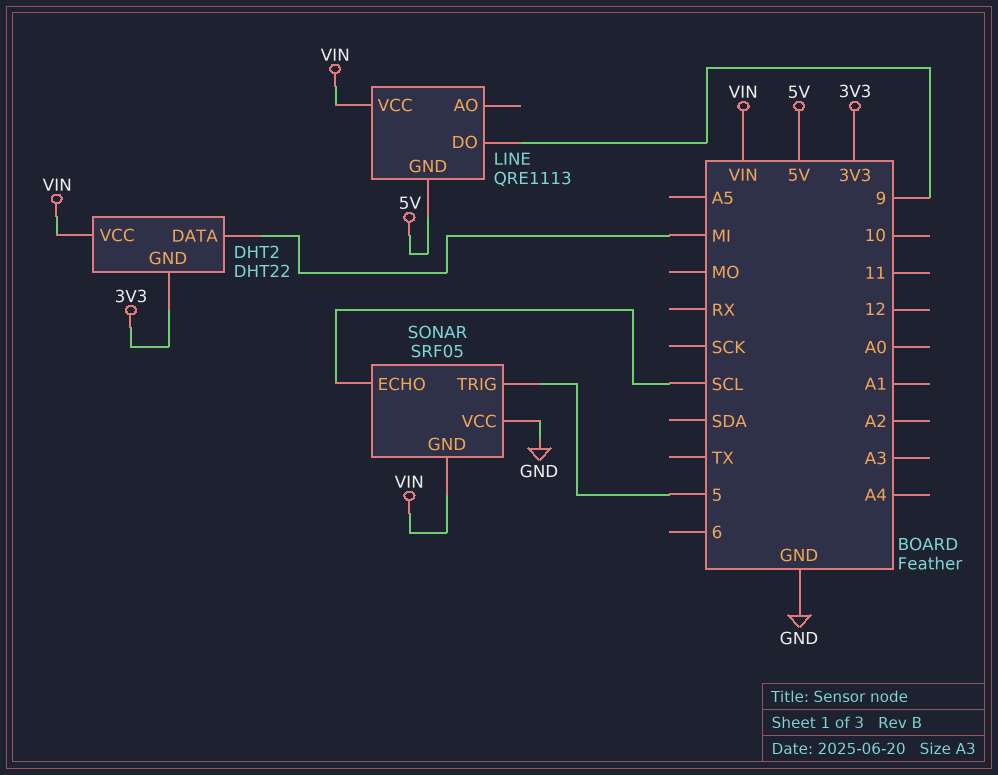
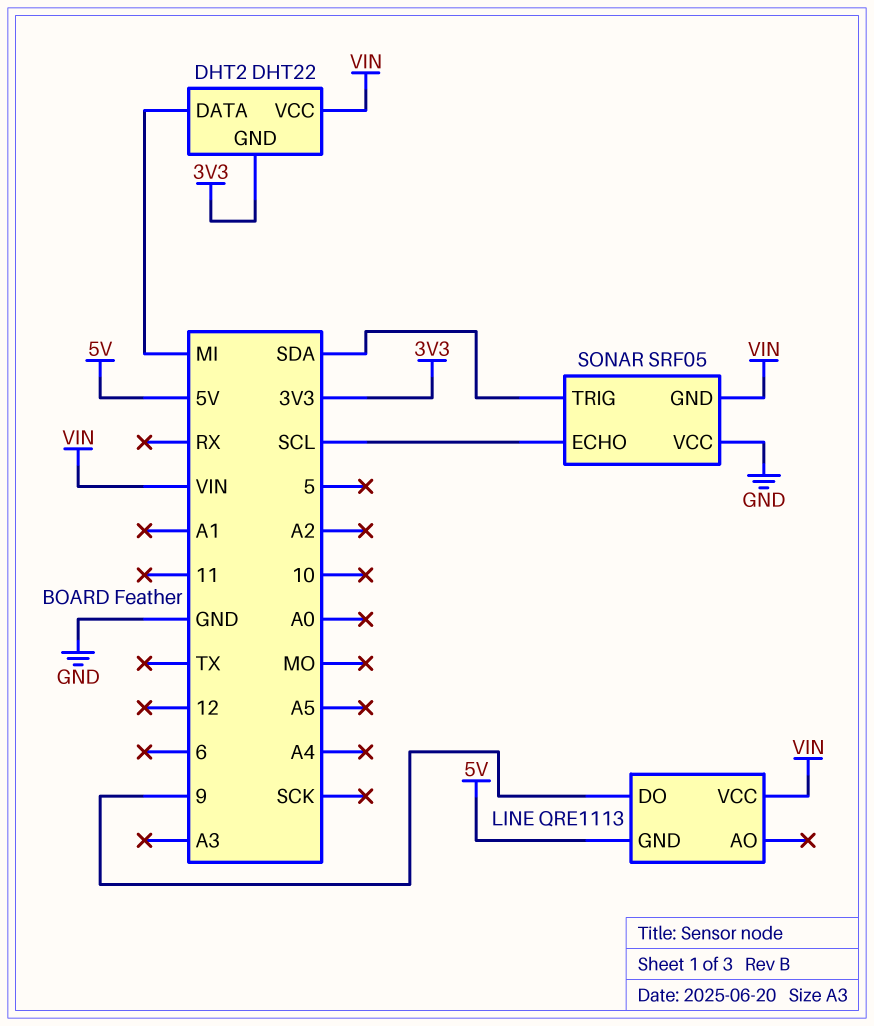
SONAR pin TRIG: 5 -> SDA

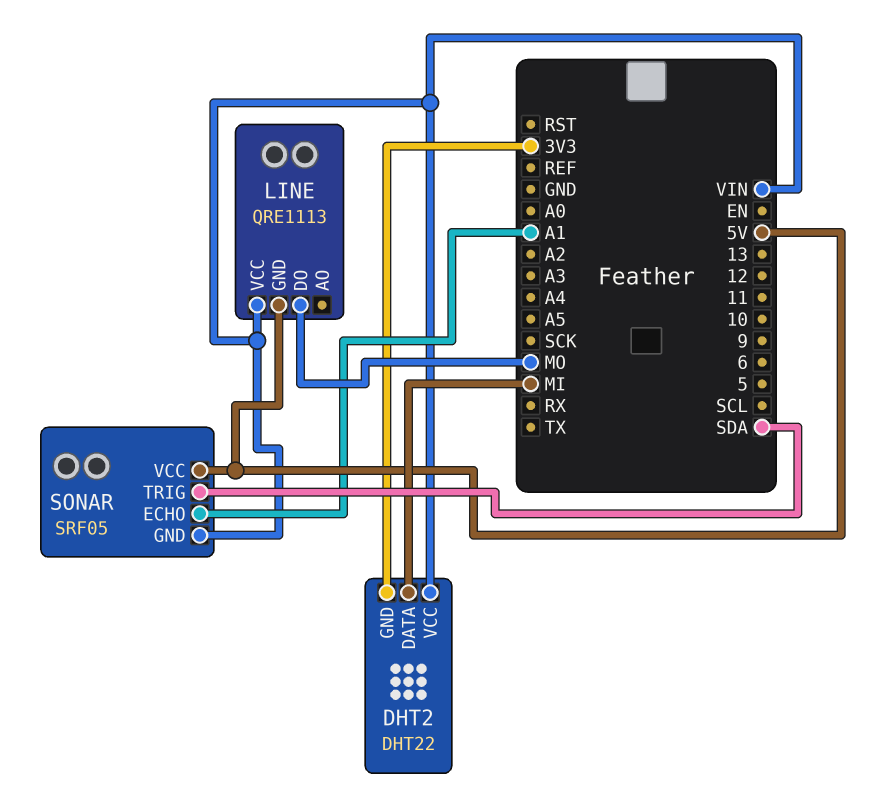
LINE pin DO: 9 -> MO
SONAR pin ECHO: SCL -> A1
SONAR pin VCC: GND -> 5V

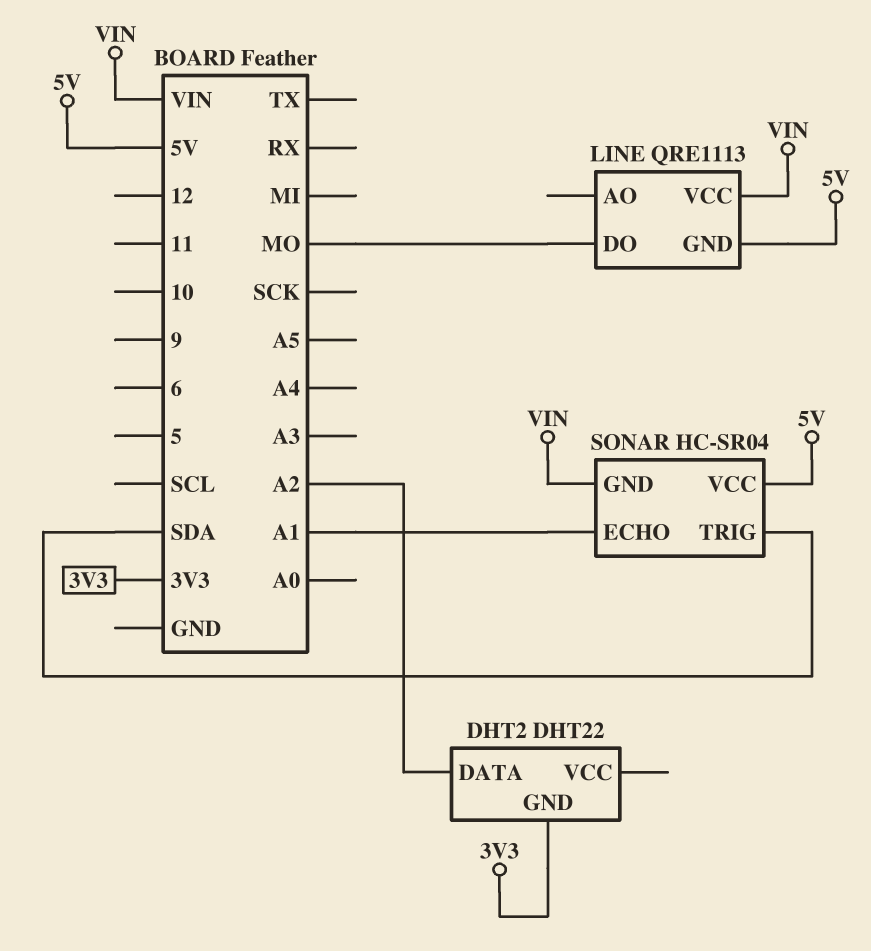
DHT2 pin DATA: MI -> A2
DHT2 pin VCC: VIN -> none
SONAR: SRF05 -> HC-SR04

